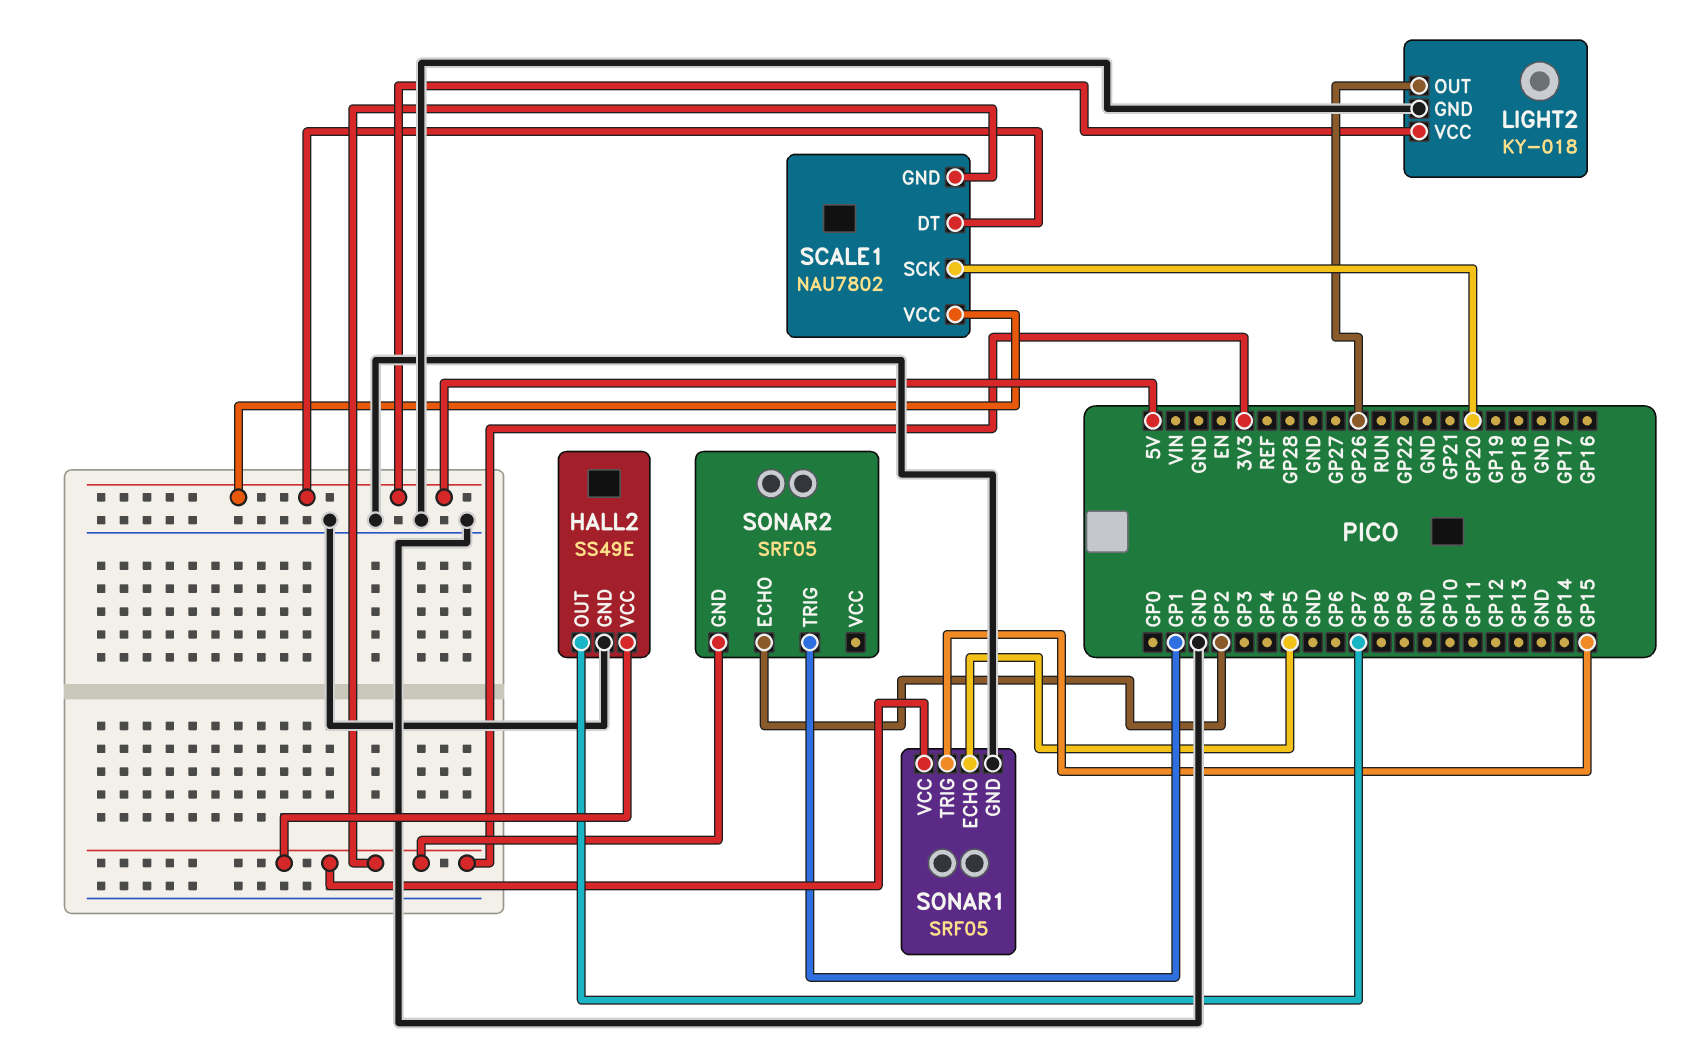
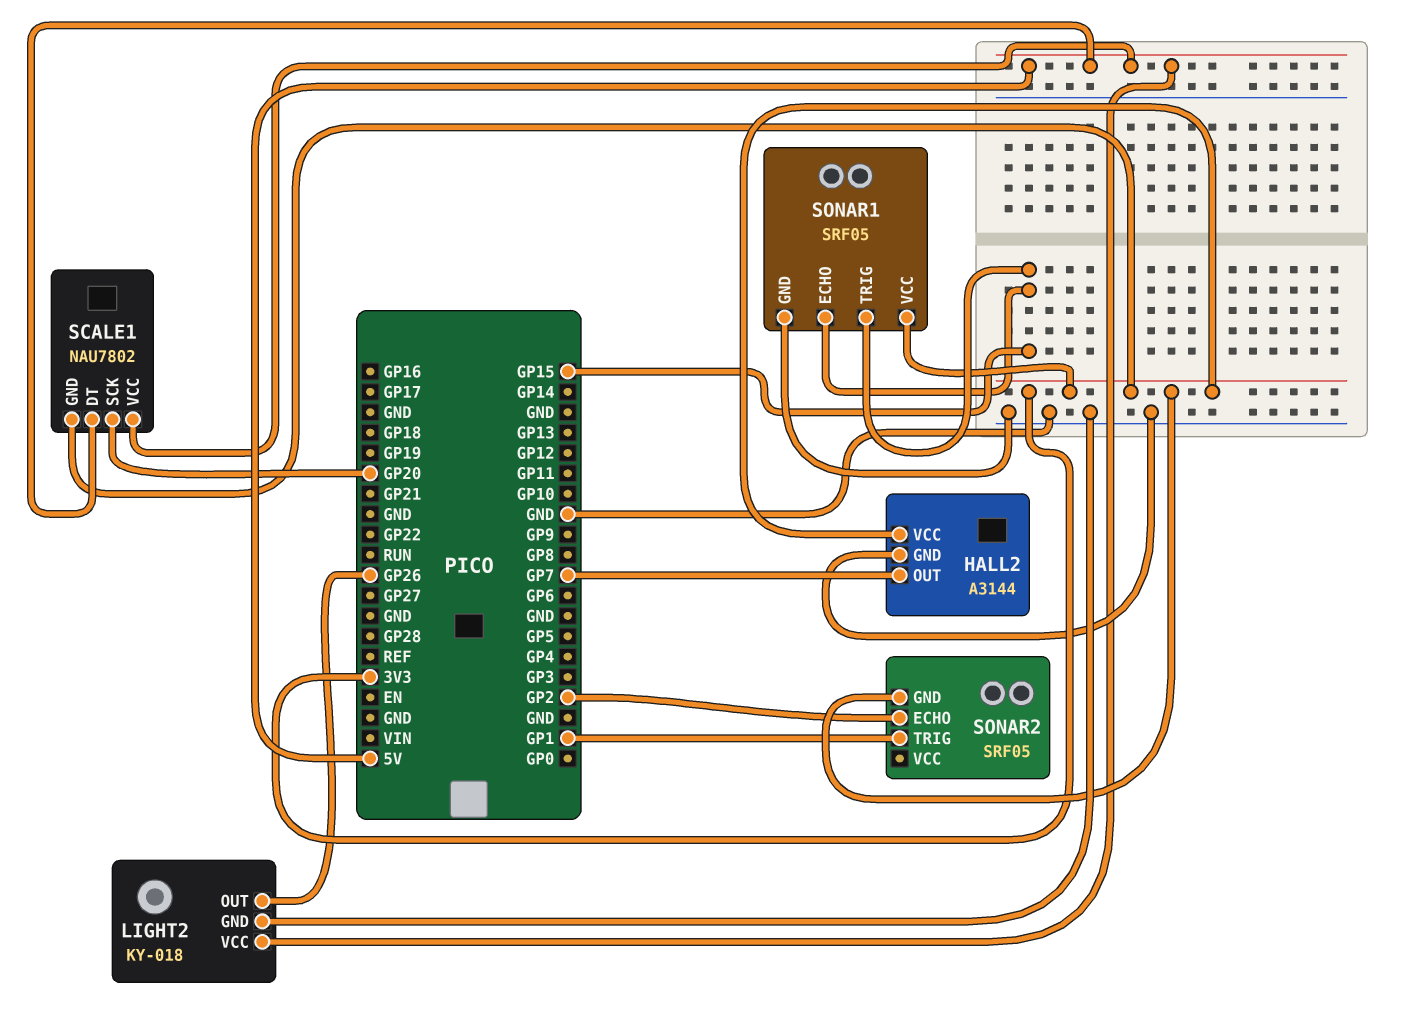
HALL2: SS49E -> A3144
SONAR1 pin ECHO: GP5 -> GP15

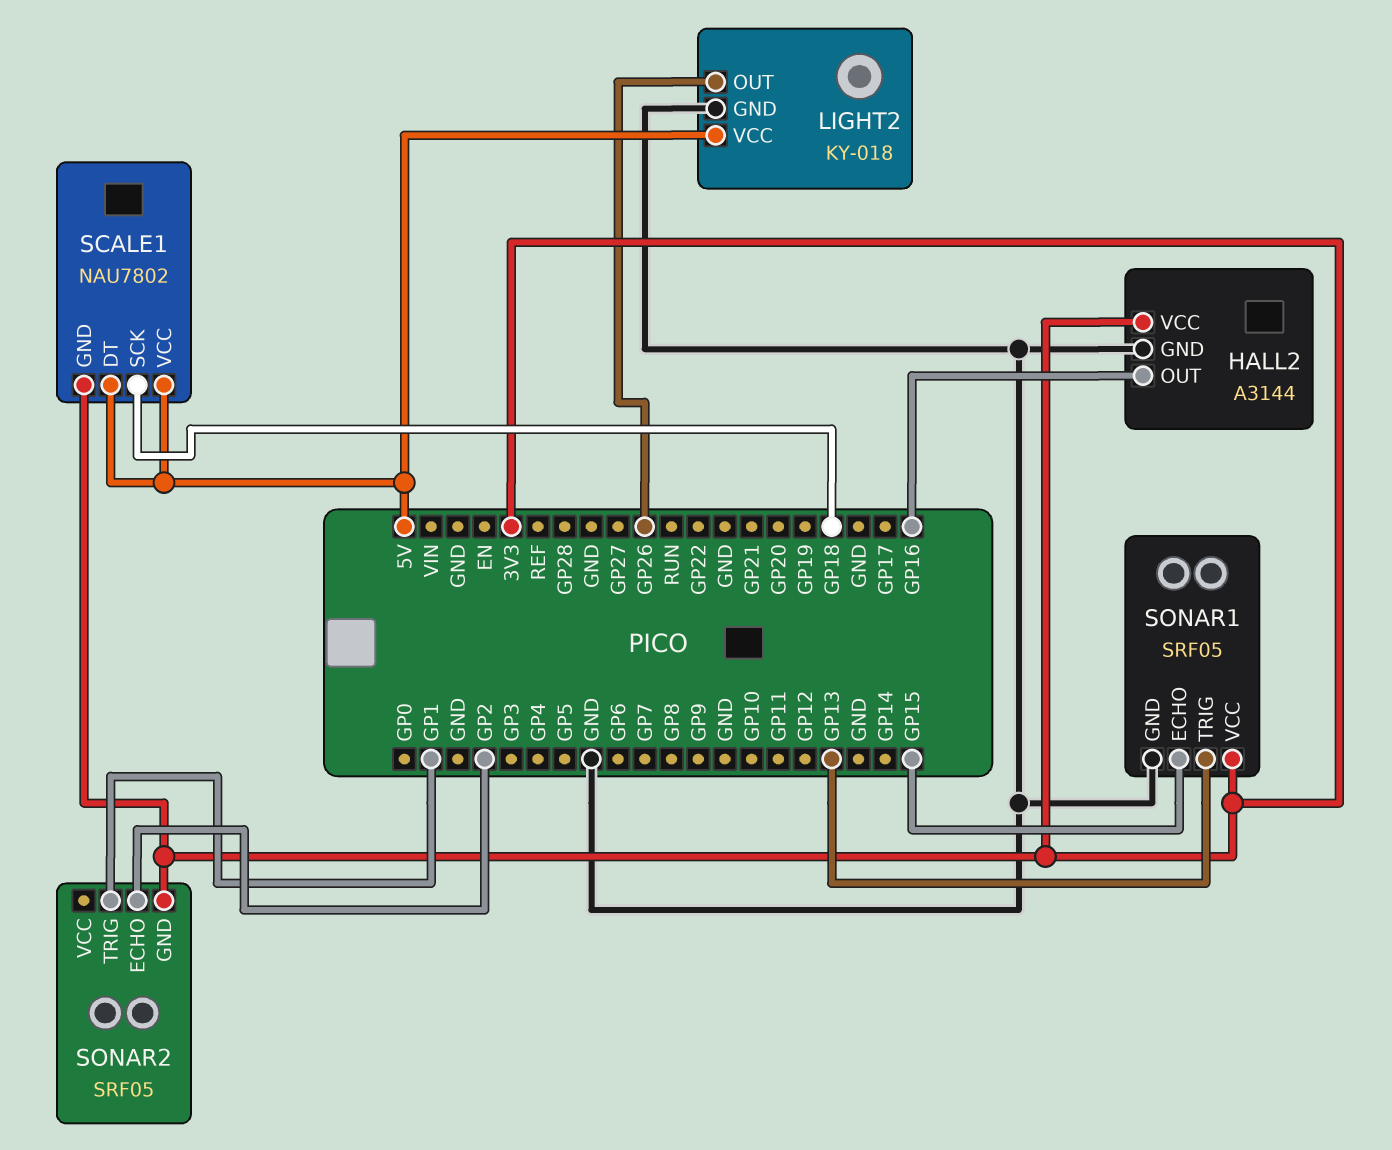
HALL2 pin OUT: GP7 -> GP16
SCALE1 pin SCK: GP20 -> GP18
SONAR1 pin TRIG: GP15 -> GP13

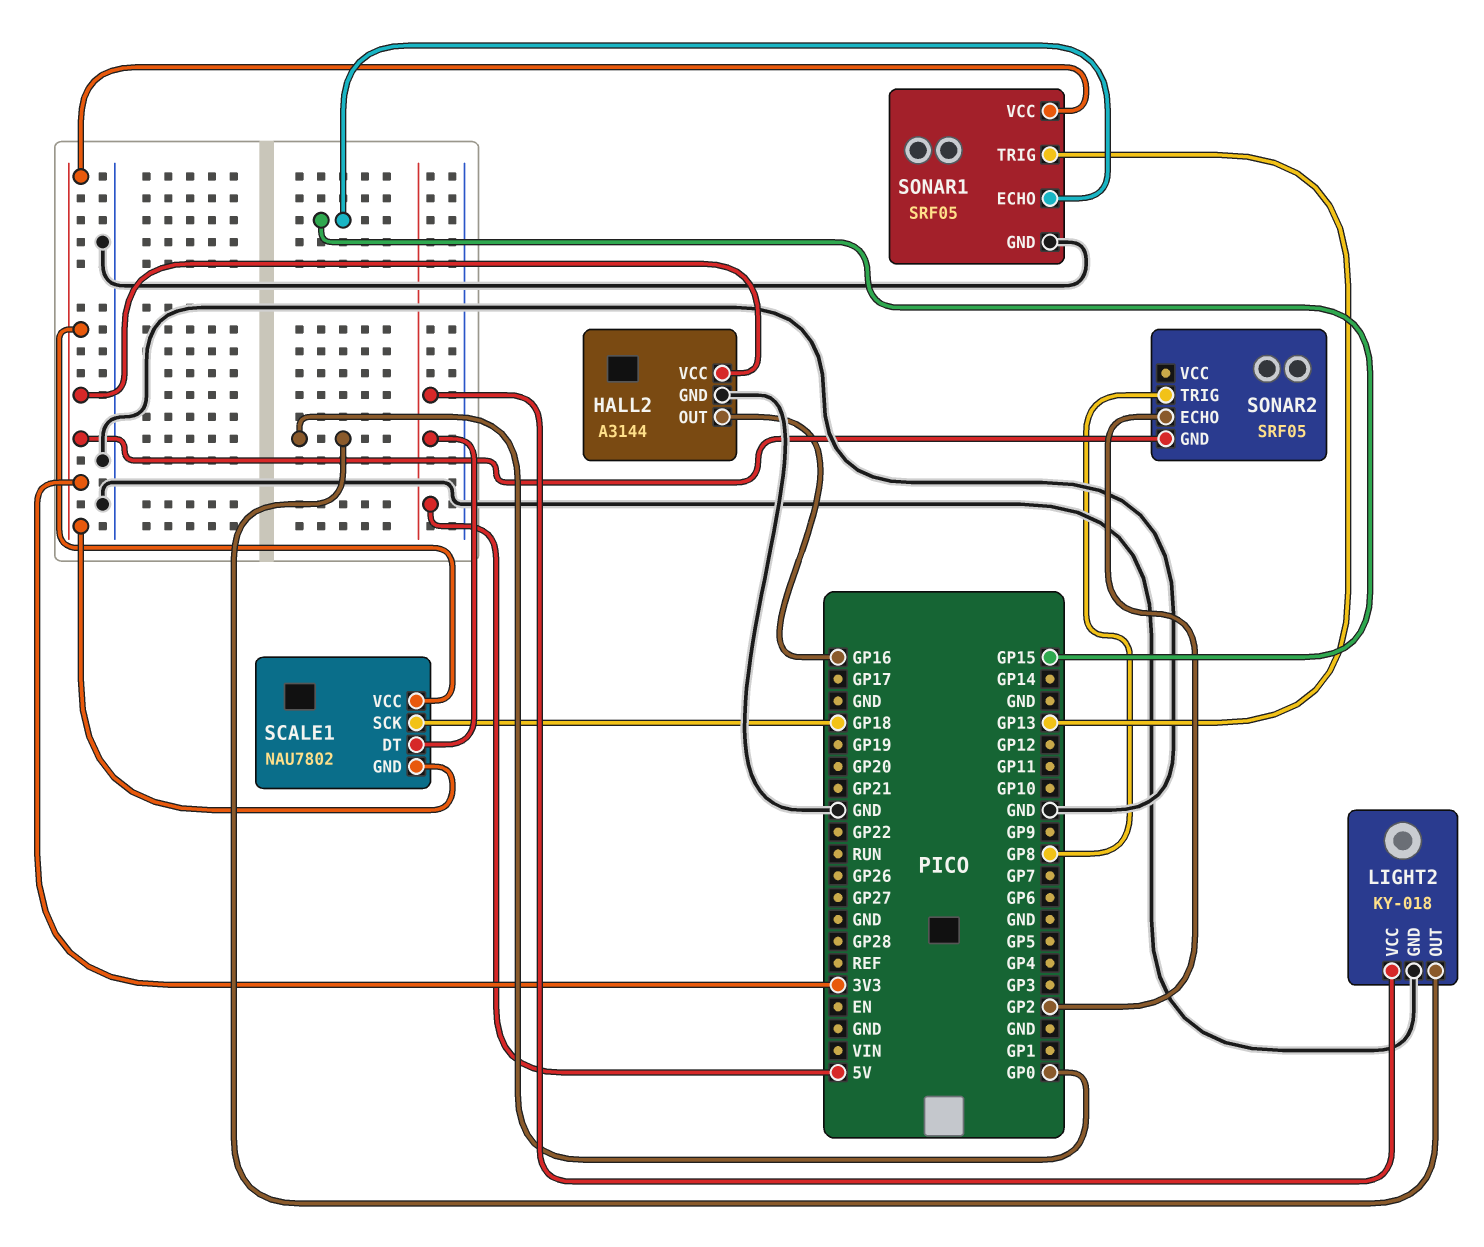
LIGHT2 pin OUT: GP26 -> GP0
SCALE1 pin VCC: 5V -> 3V3
SONAR2 pin TRIG: GP1 -> GP8

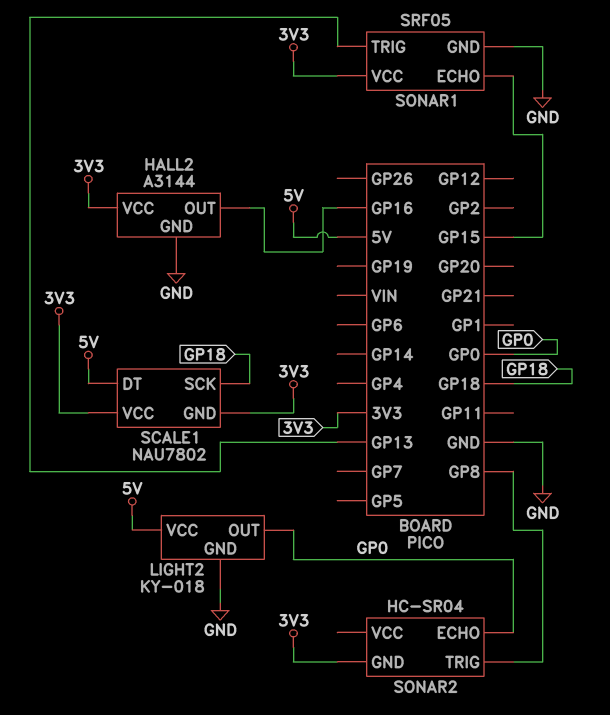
SONAR2: SRF05 -> HC-SR04
SONAR2 pin ECHO: GP2 -> GP0

